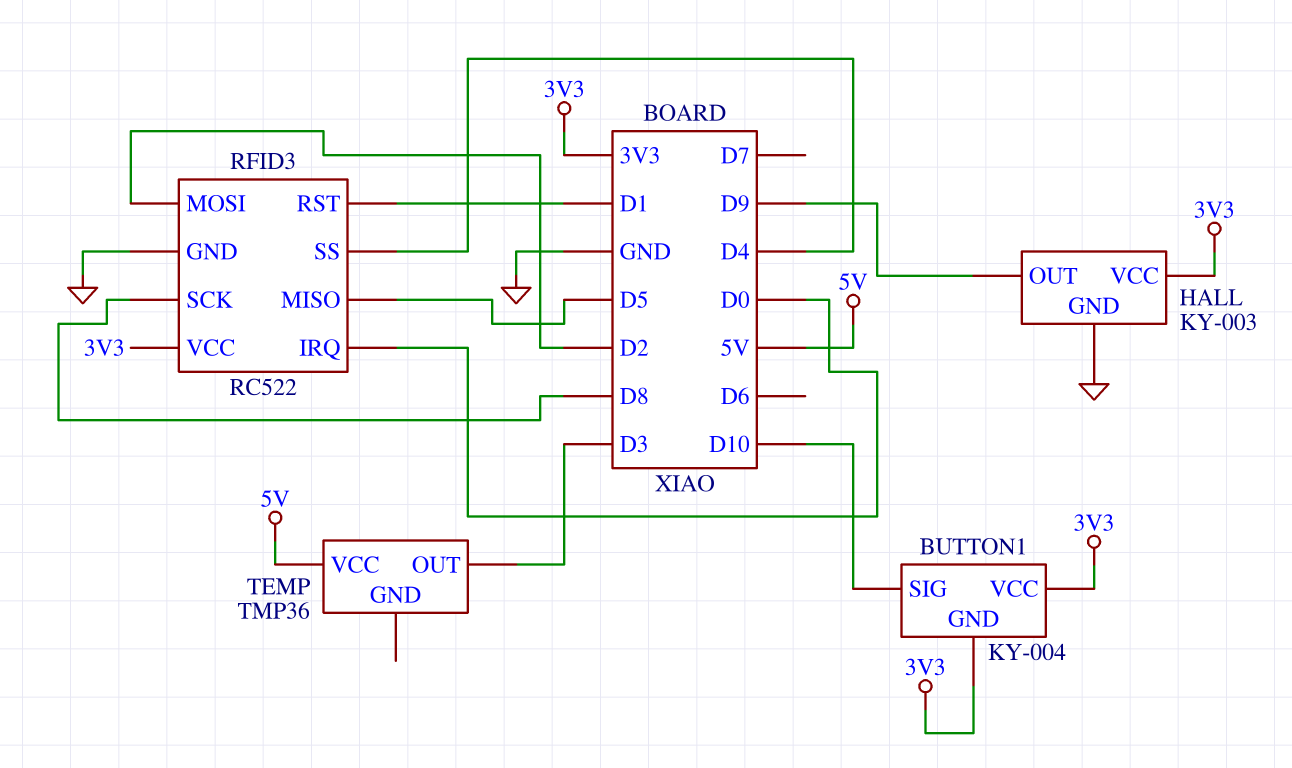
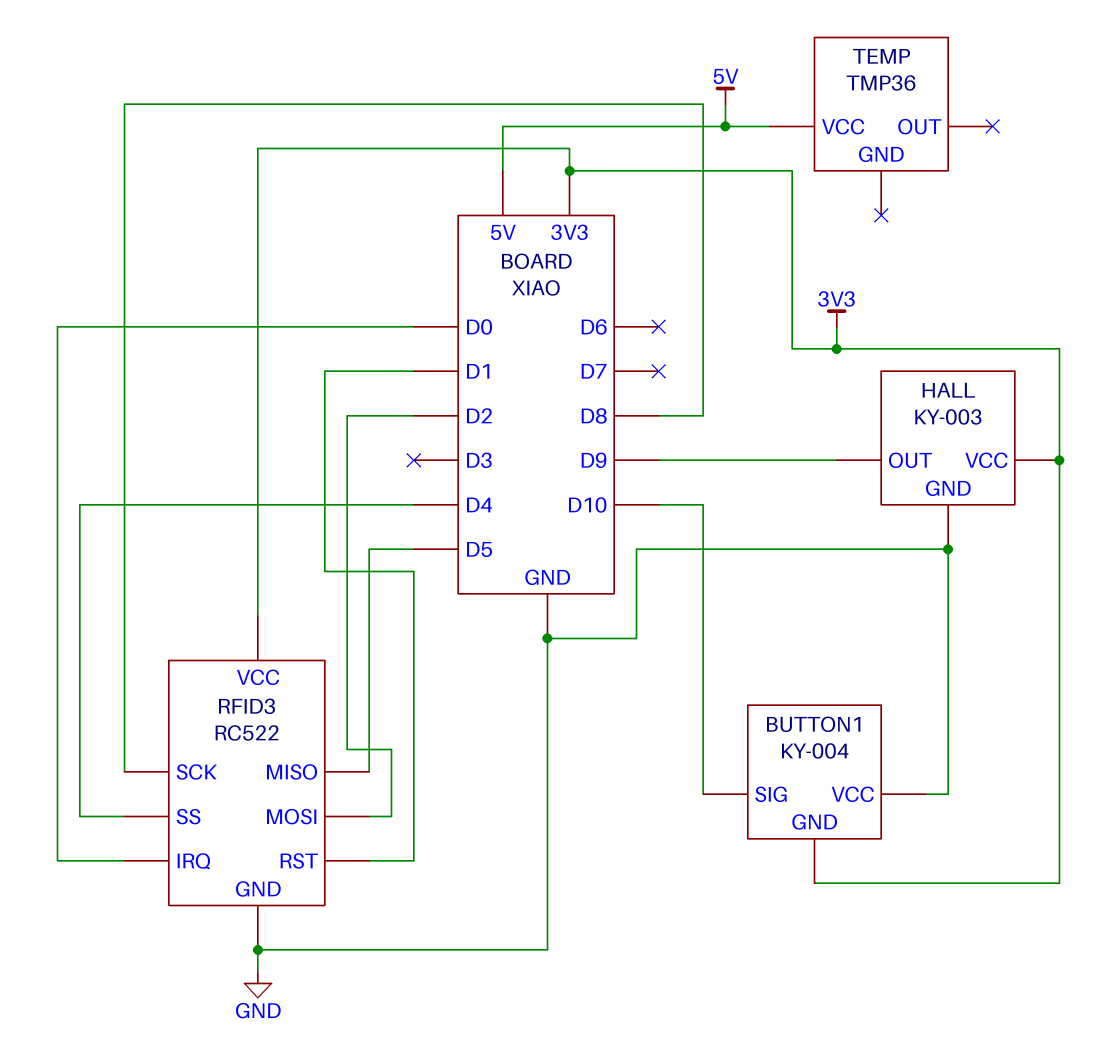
BUTTON1 pin VCC: 3V3 -> GND
TEMP pin OUT: D3 -> none

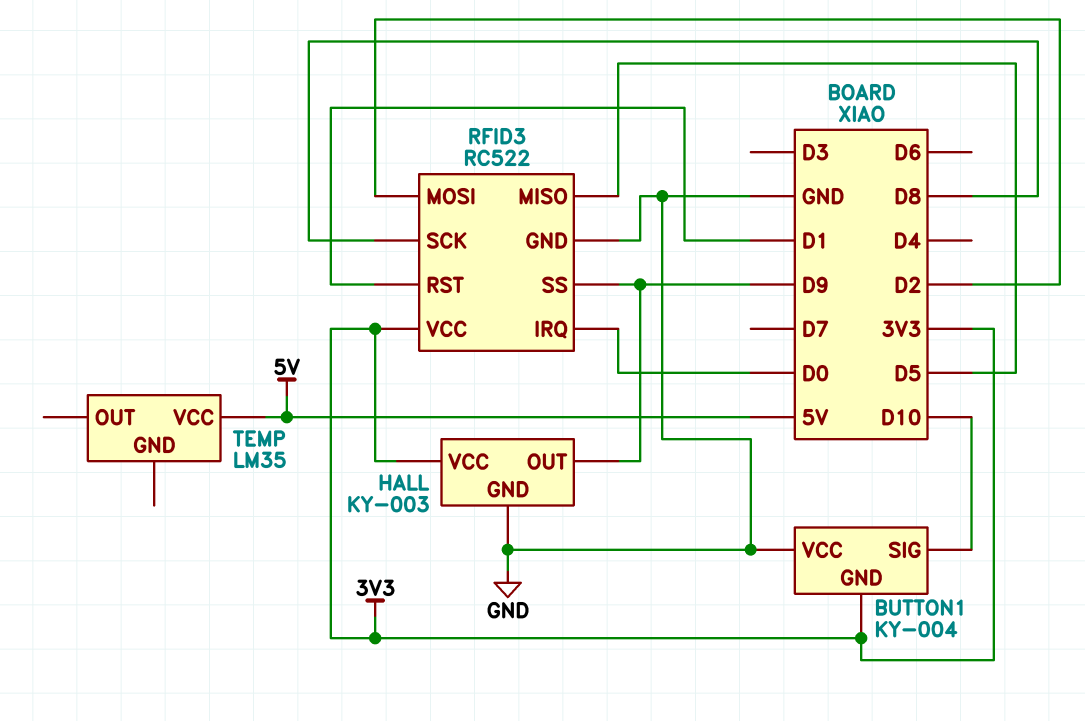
RFID3 pin SS: D4 -> D9
TEMP: TMP36 -> LM35

